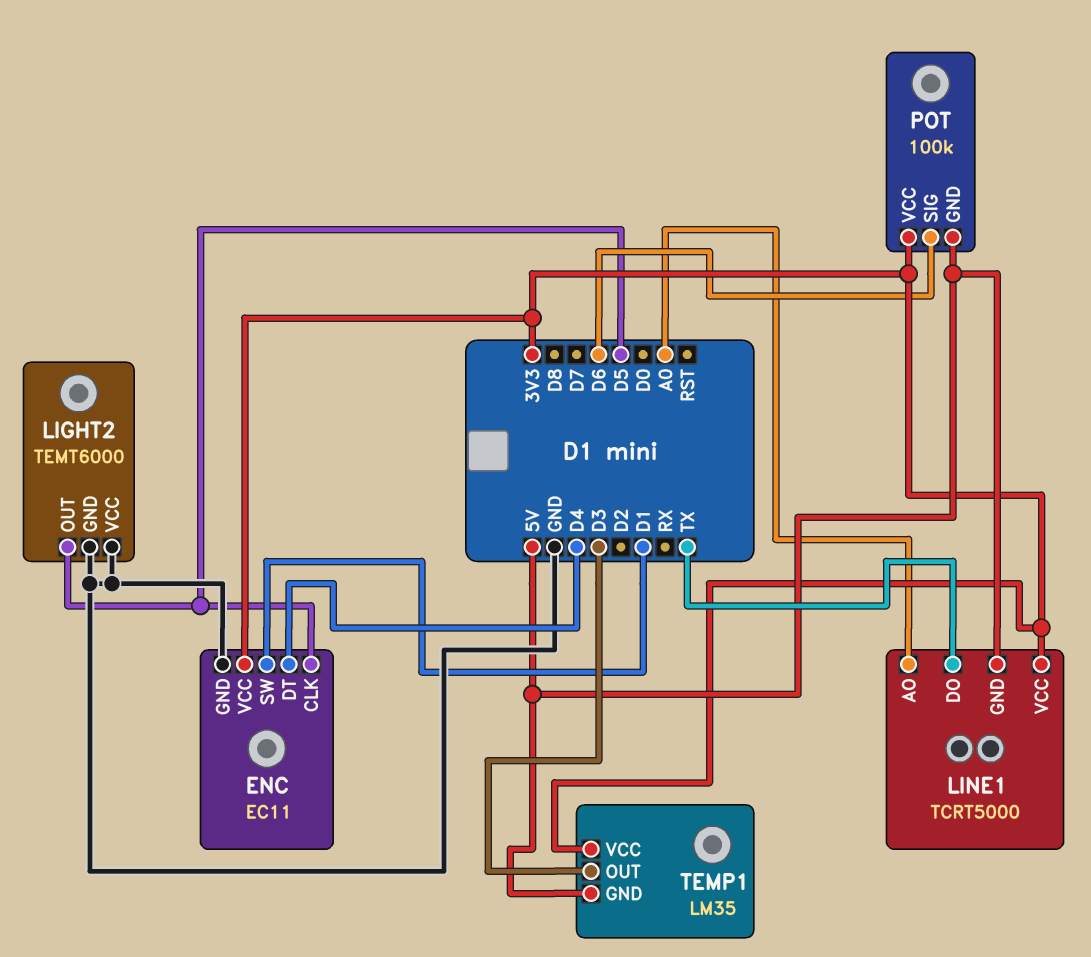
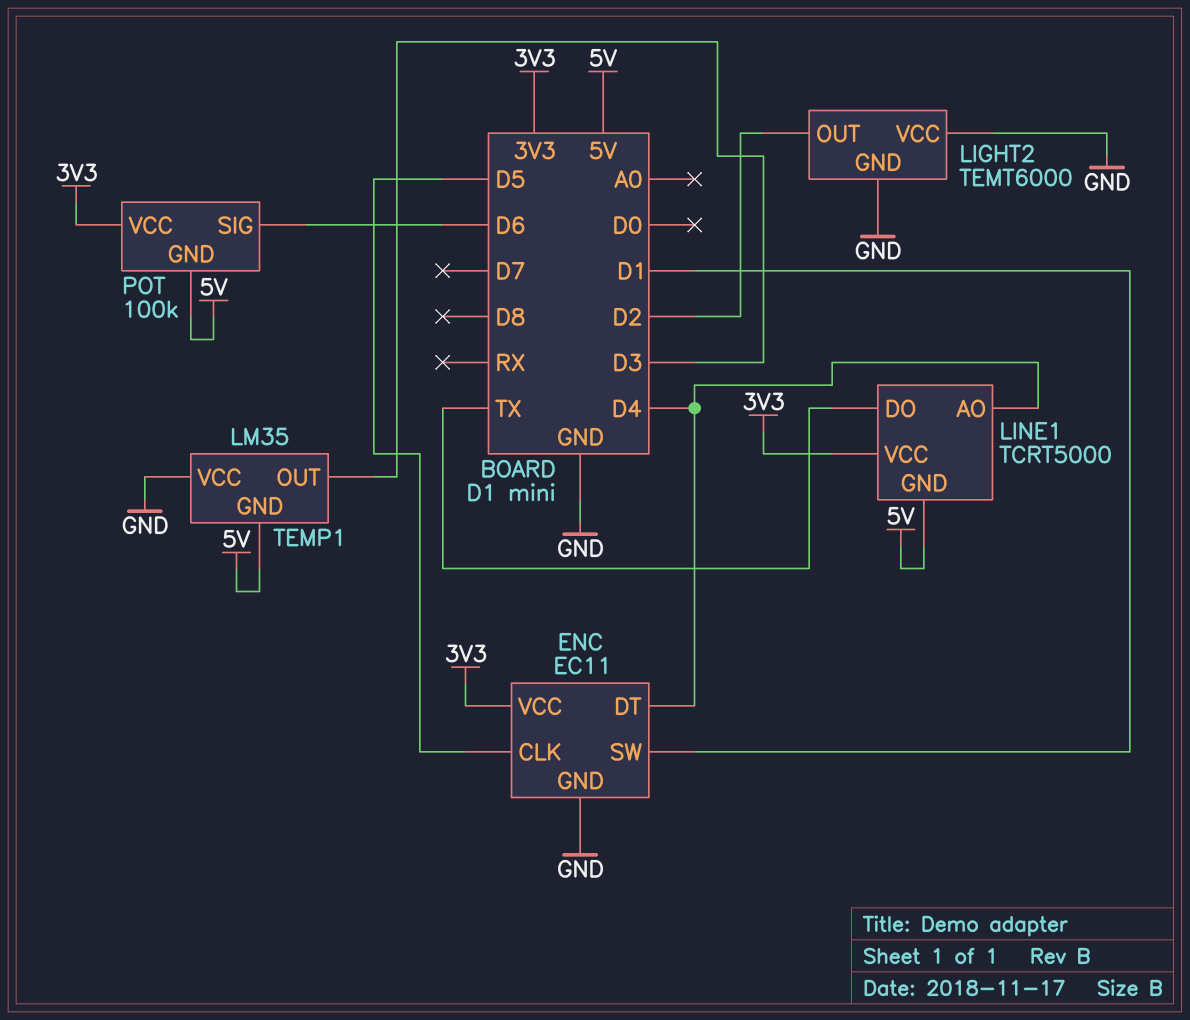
LIGHT2 pin OUT: D5 -> D2
LINE1 pin AO: A0 -> D4
TEMP1 pin VCC: 3V3 -> GND

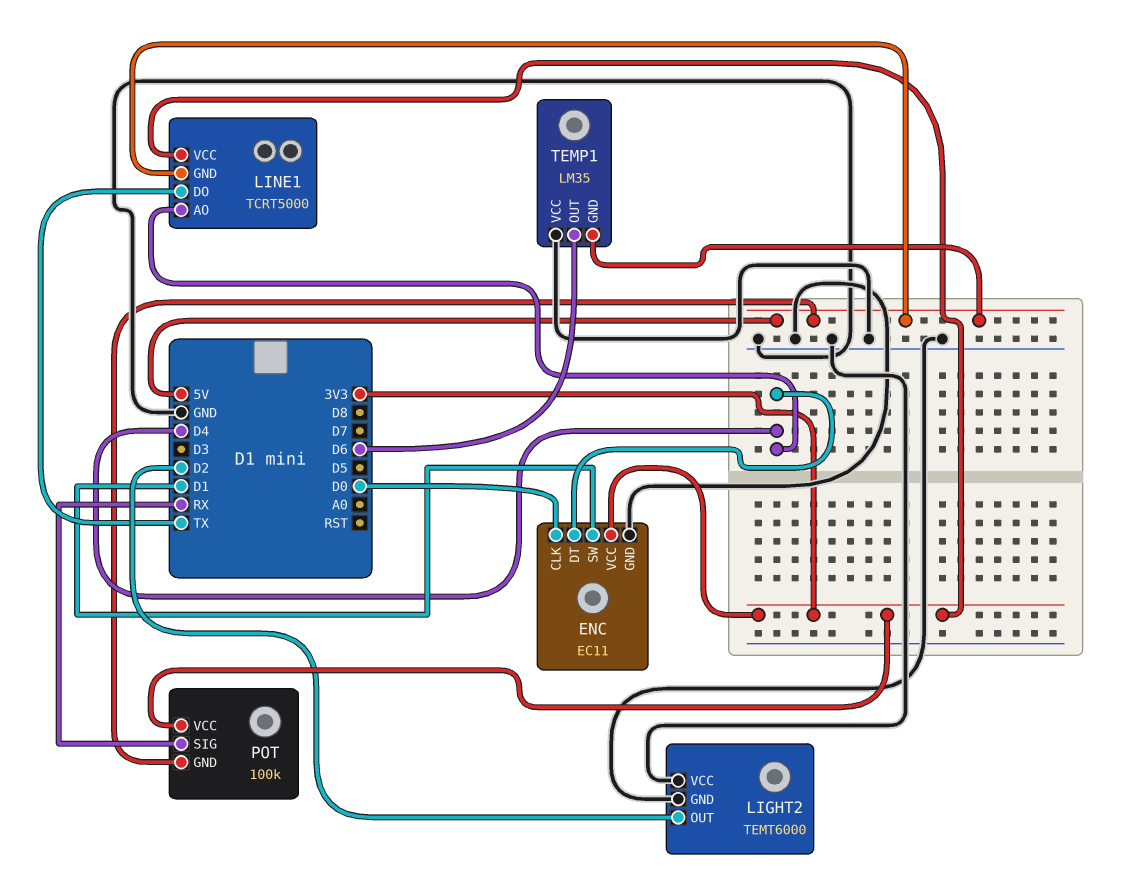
ENC pin CLK: D5 -> D0
POT pin SIG: D6 -> RX
TEMP1 pin OUT: D3 -> D6

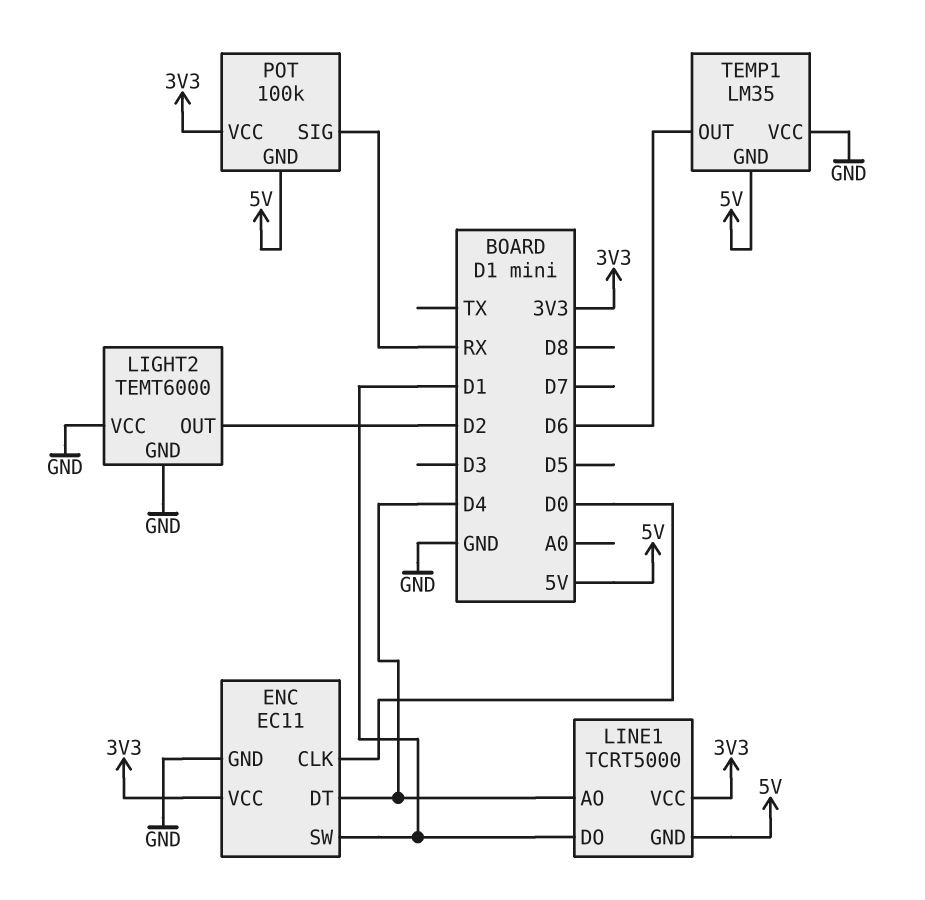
LINE1 pin DO: TX -> D1

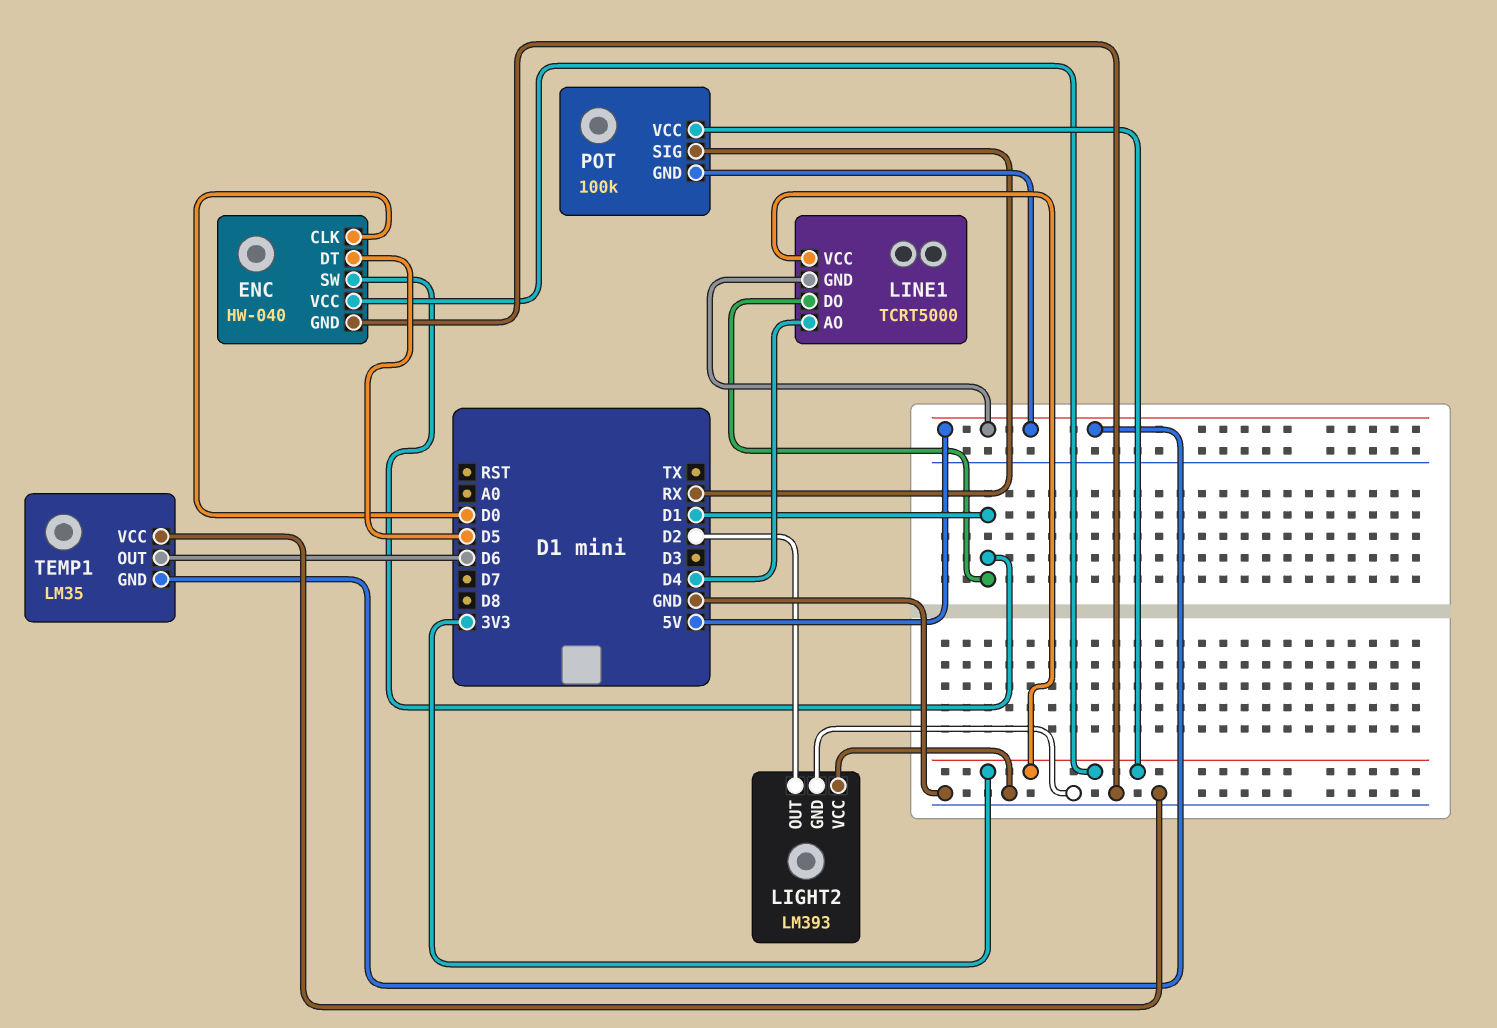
ENC: EC11 -> HW-040
ENC pin DT: D4 -> D5
LIGHT2: TEMT6000 -> LM393

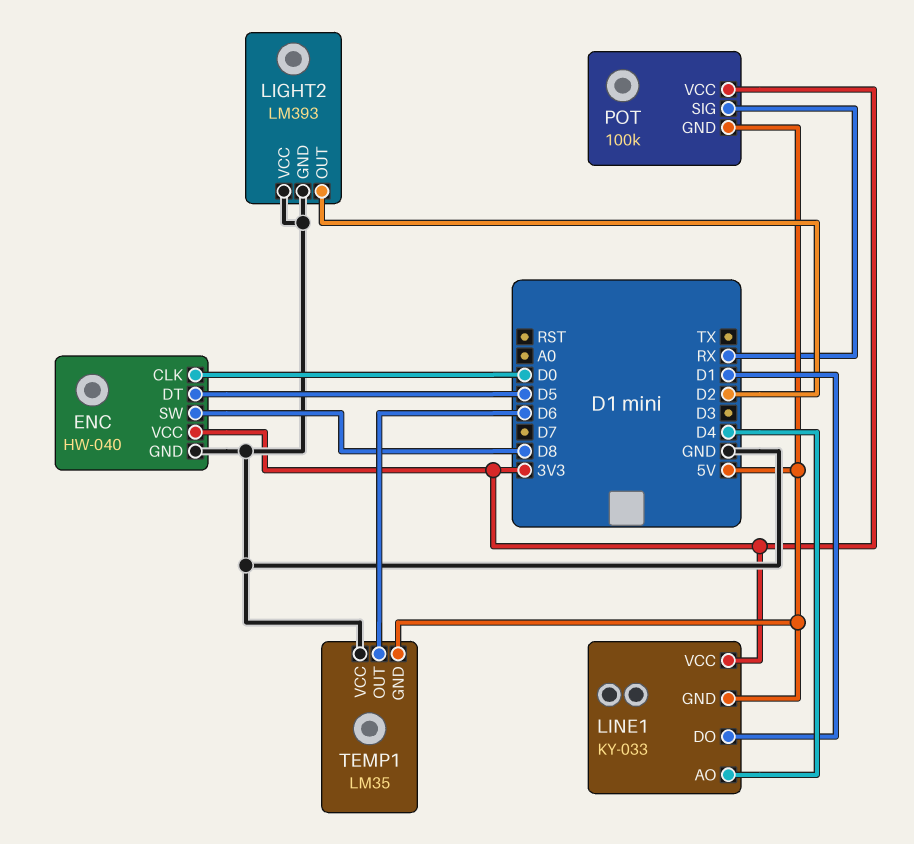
ENC pin SW: D1 -> D8
LINE1: TCRT5000 -> KY-033

